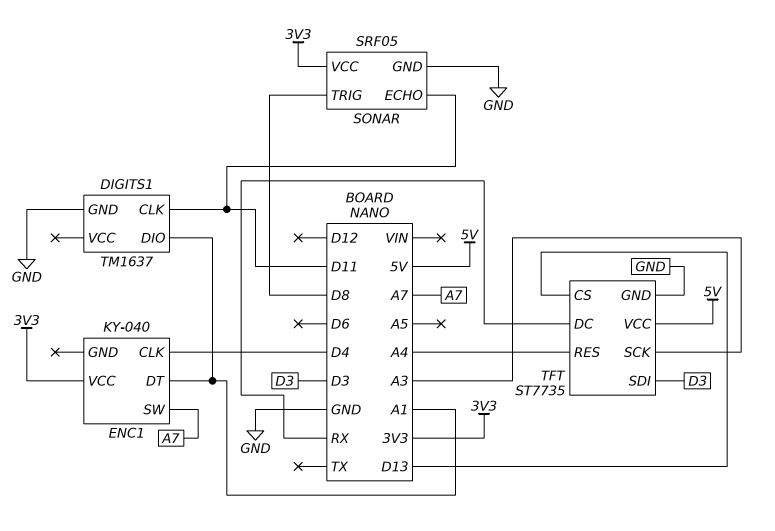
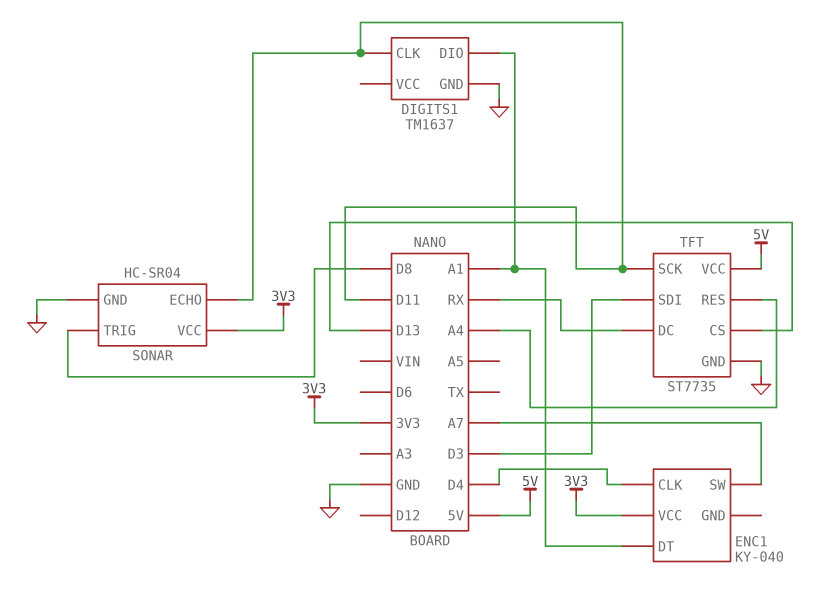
SONAR: SRF05 -> HC-SR04
TFT pin SCK: A3 -> D11

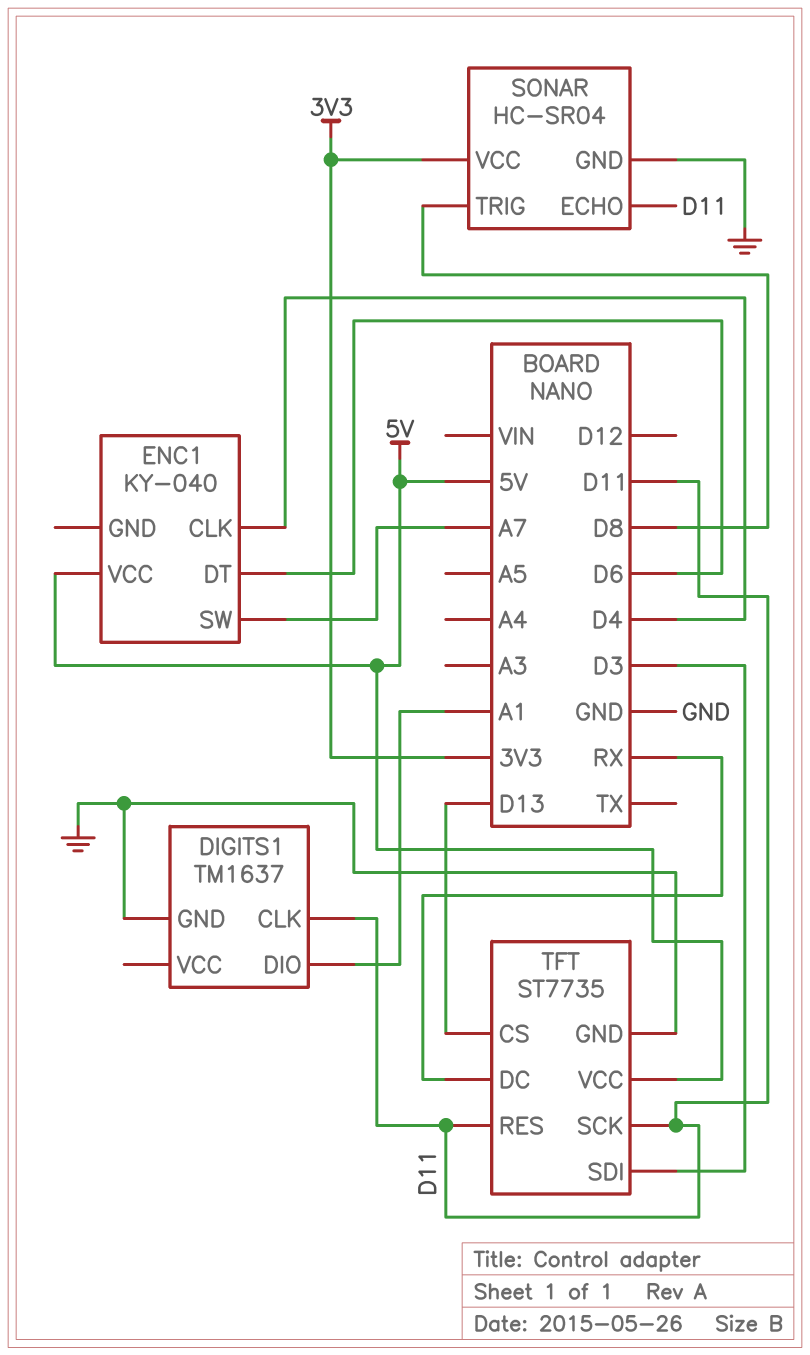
ENC1 pin DT: A1 -> D6
ENC1 pin VCC: 3V3 -> 5V
TFT pin RES: A4 -> D11

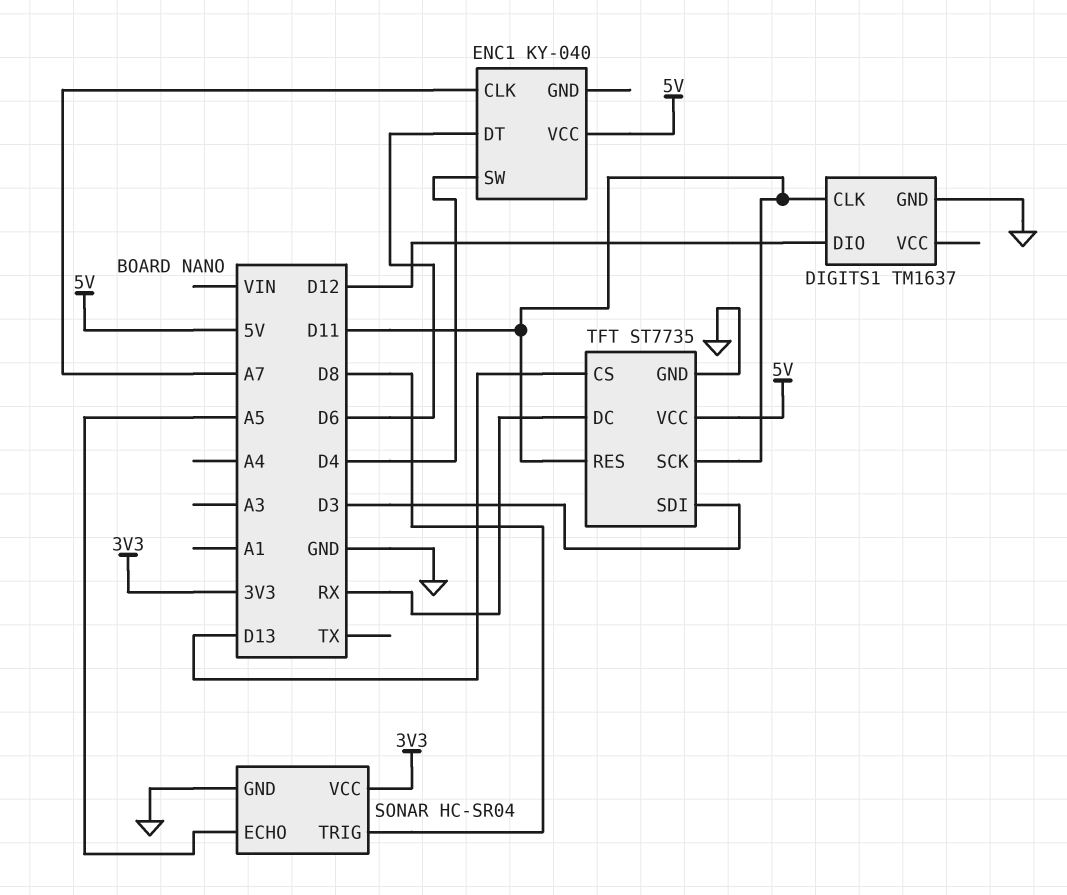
DIGITS1 pin DIO: A1 -> D12
ENC1 pin CLK: D4 -> A7
ENC1 pin SW: A7 -> D4
SONAR pin ECHO: D11 -> A5

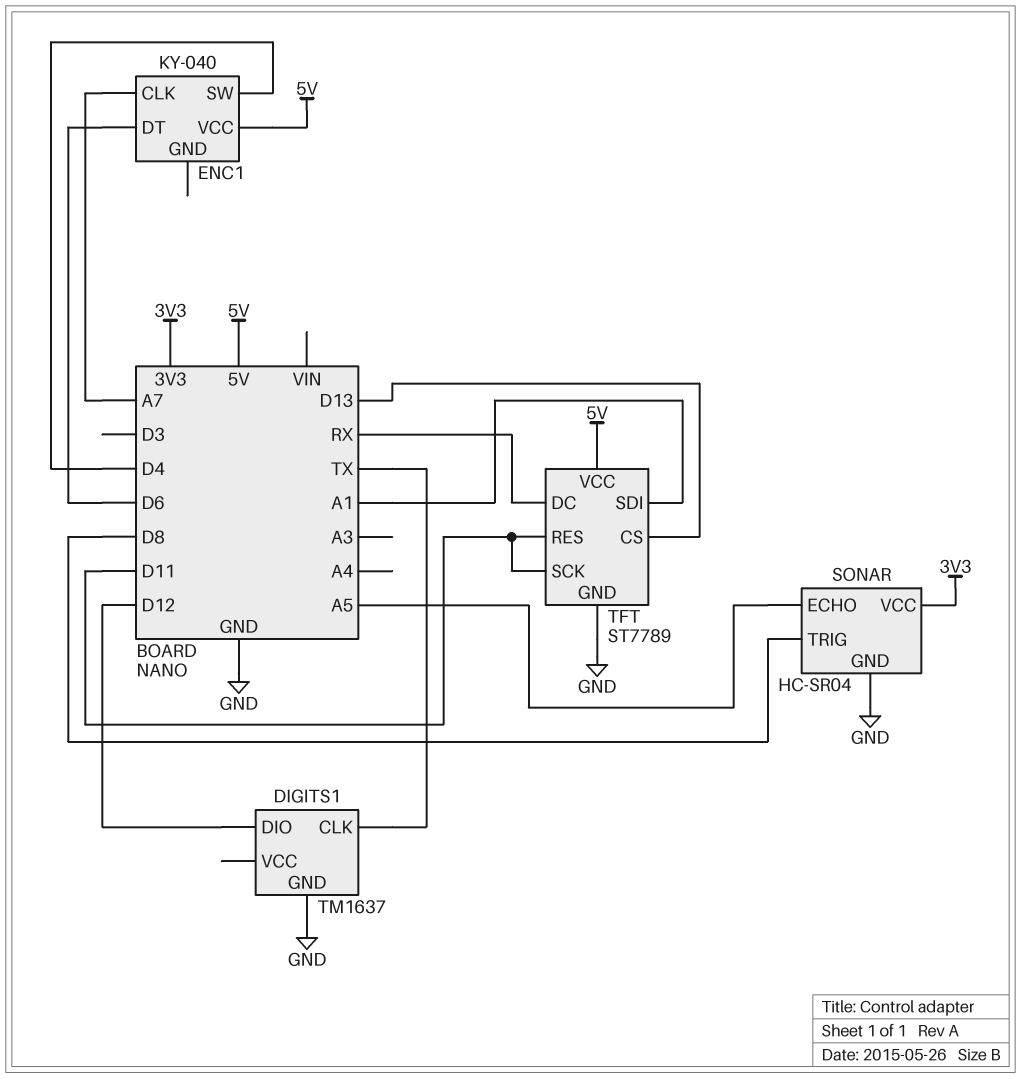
DIGITS1 pin CLK: D11 -> TX
TFT: ST7735 -> ST7789
TFT pin SDI: D3 -> A1

